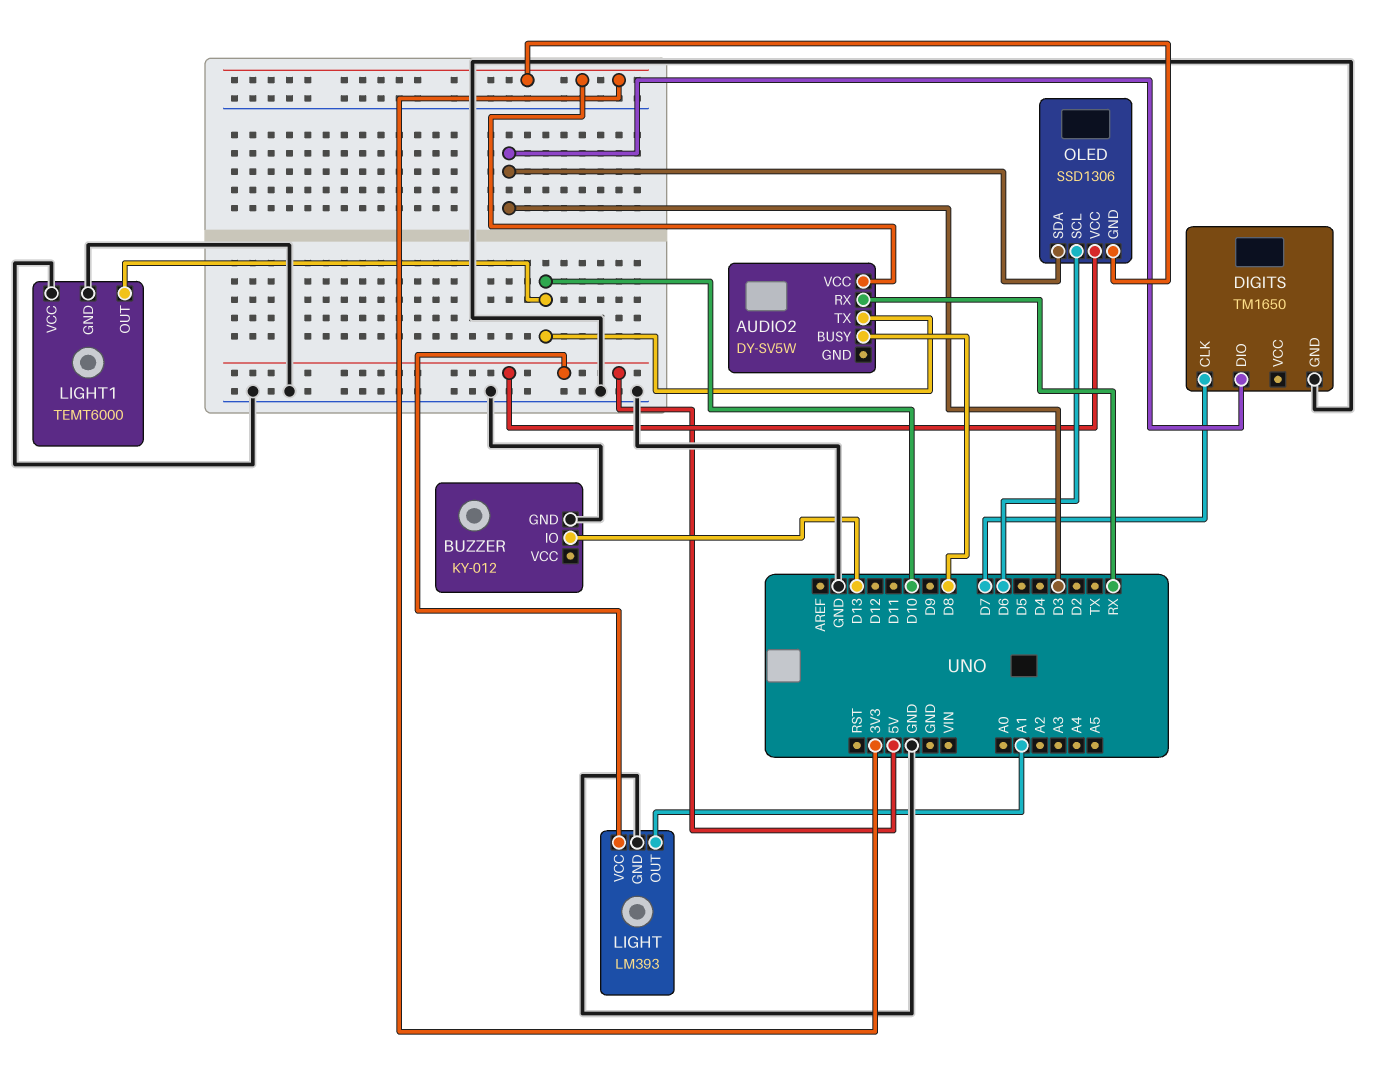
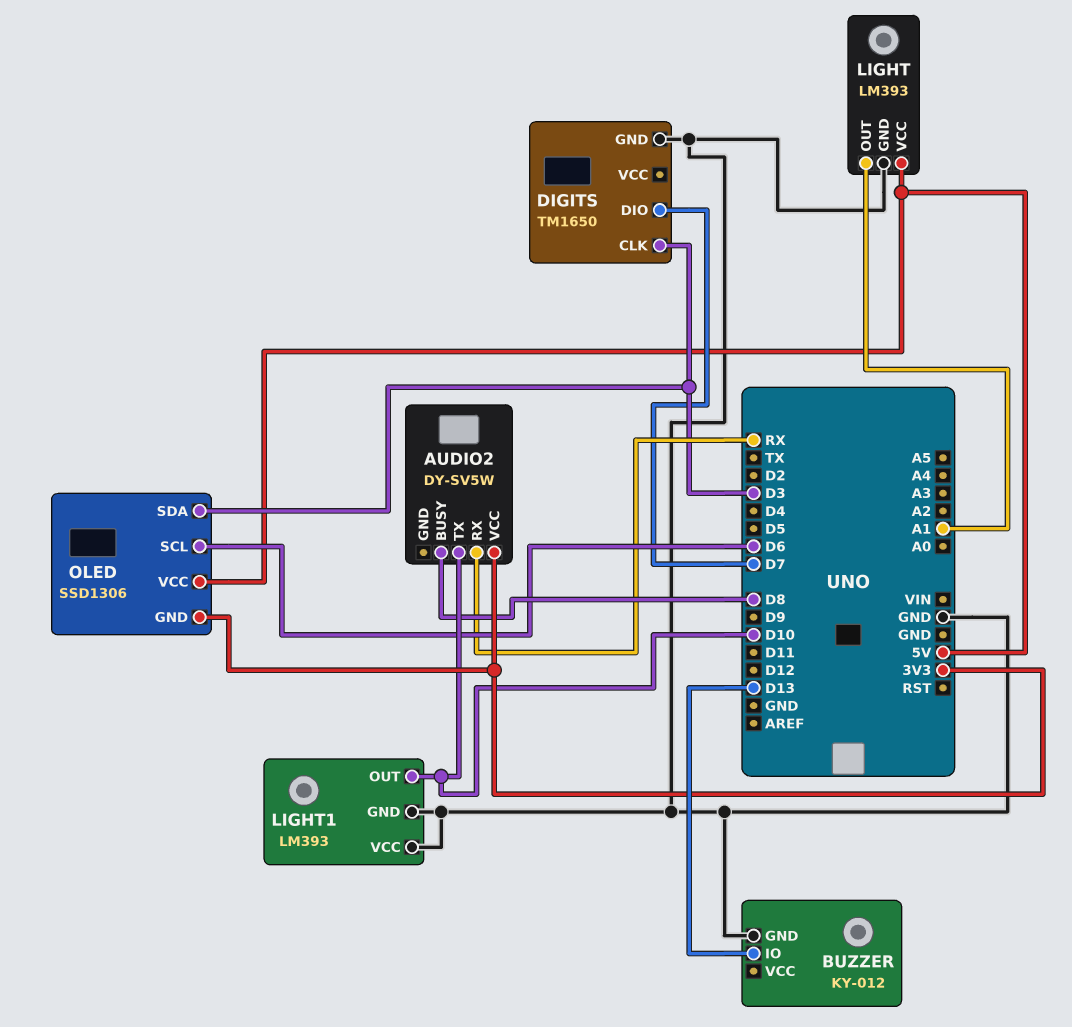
DIGITS pin CLK: D7 -> D3
DIGITS pin DIO: D3 -> D7
LIGHT1: TEMT6000 -> LM393

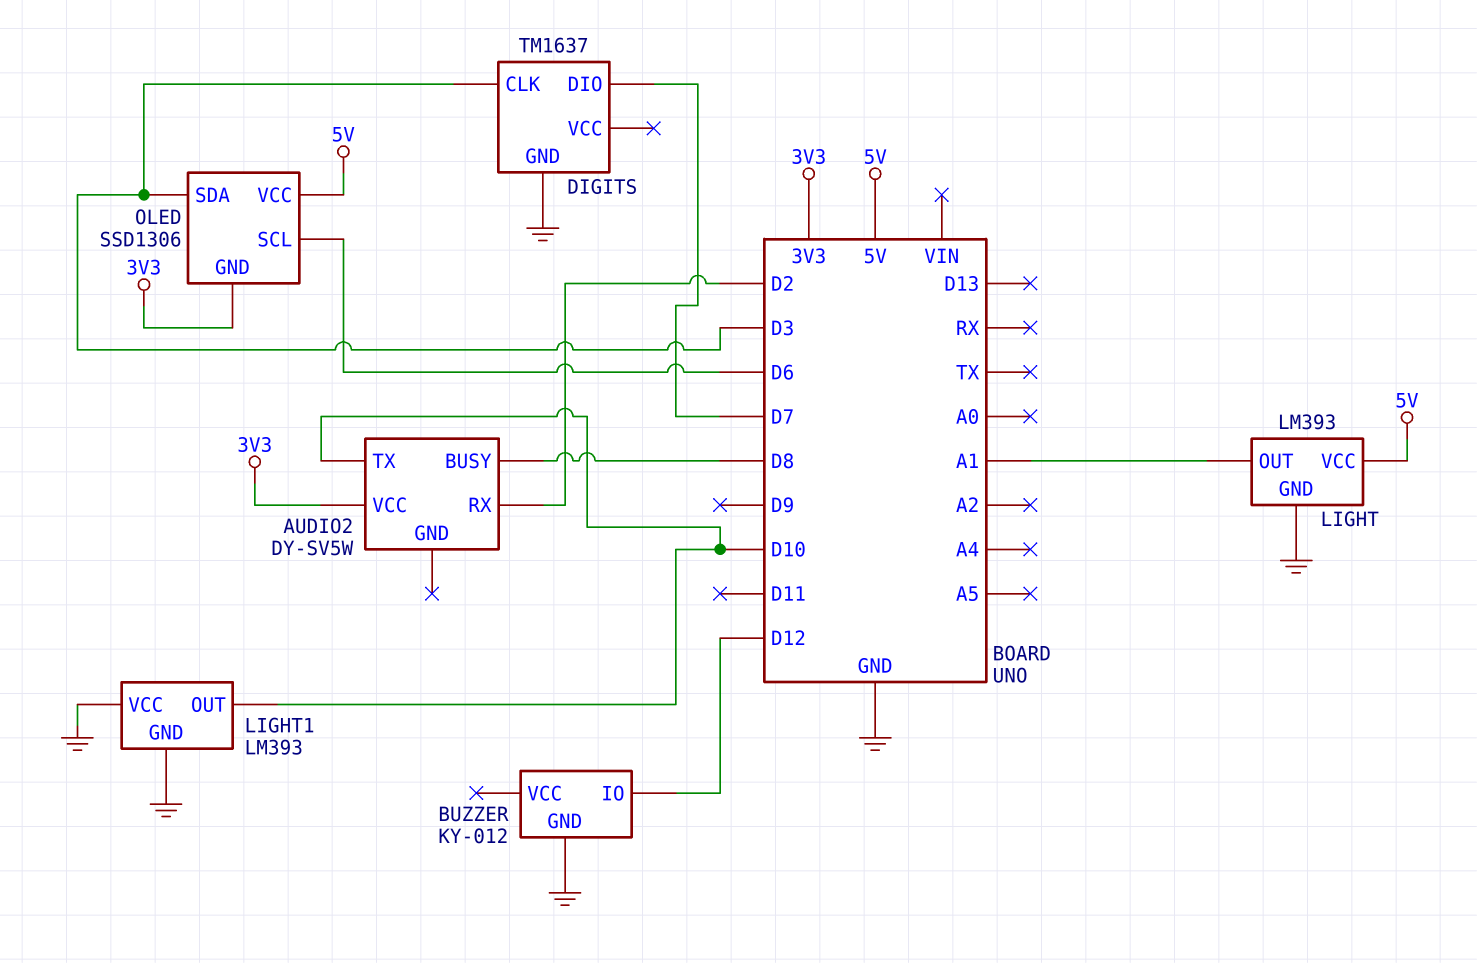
AUDIO2 pin RX: RX -> D2
BUZZER pin IO: D13 -> D12
DIGITS: TM1650 -> TM1637

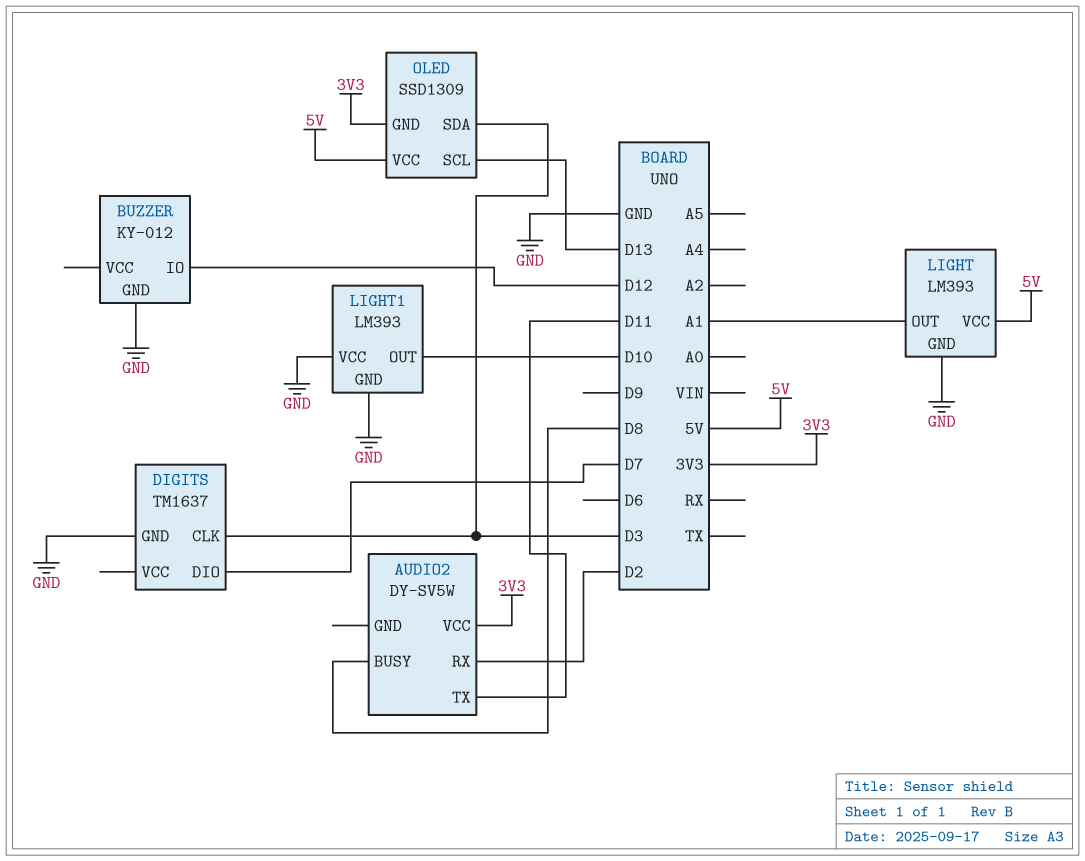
AUDIO2 pin TX: D10 -> D11
OLED: SSD1306 -> SSD1309
OLED pin SCL: D6 -> D13

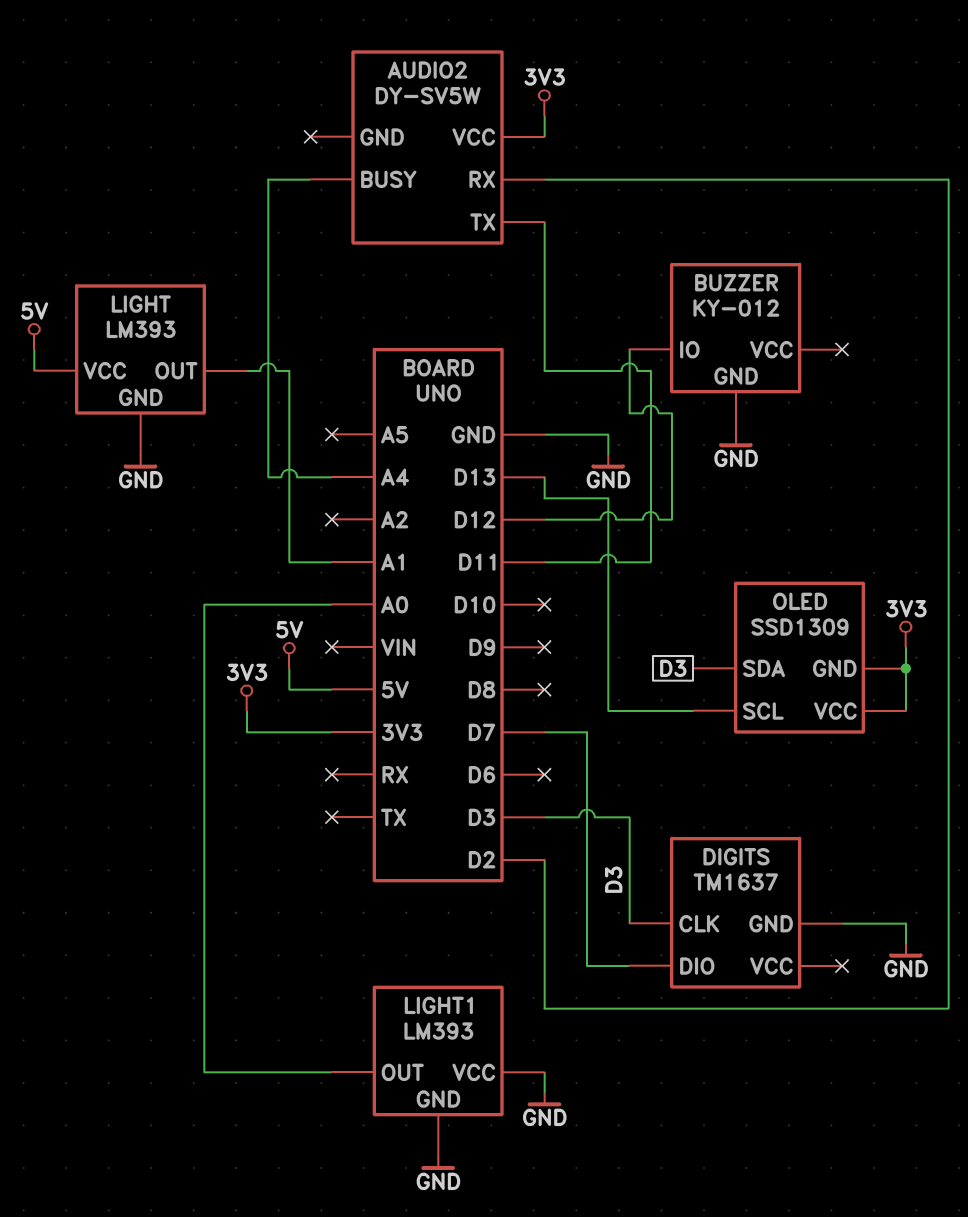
AUDIO2 pin BUSY: D8 -> A4
LIGHT1 pin OUT: D10 -> A0
OLED pin VCC: 5V -> 3V3

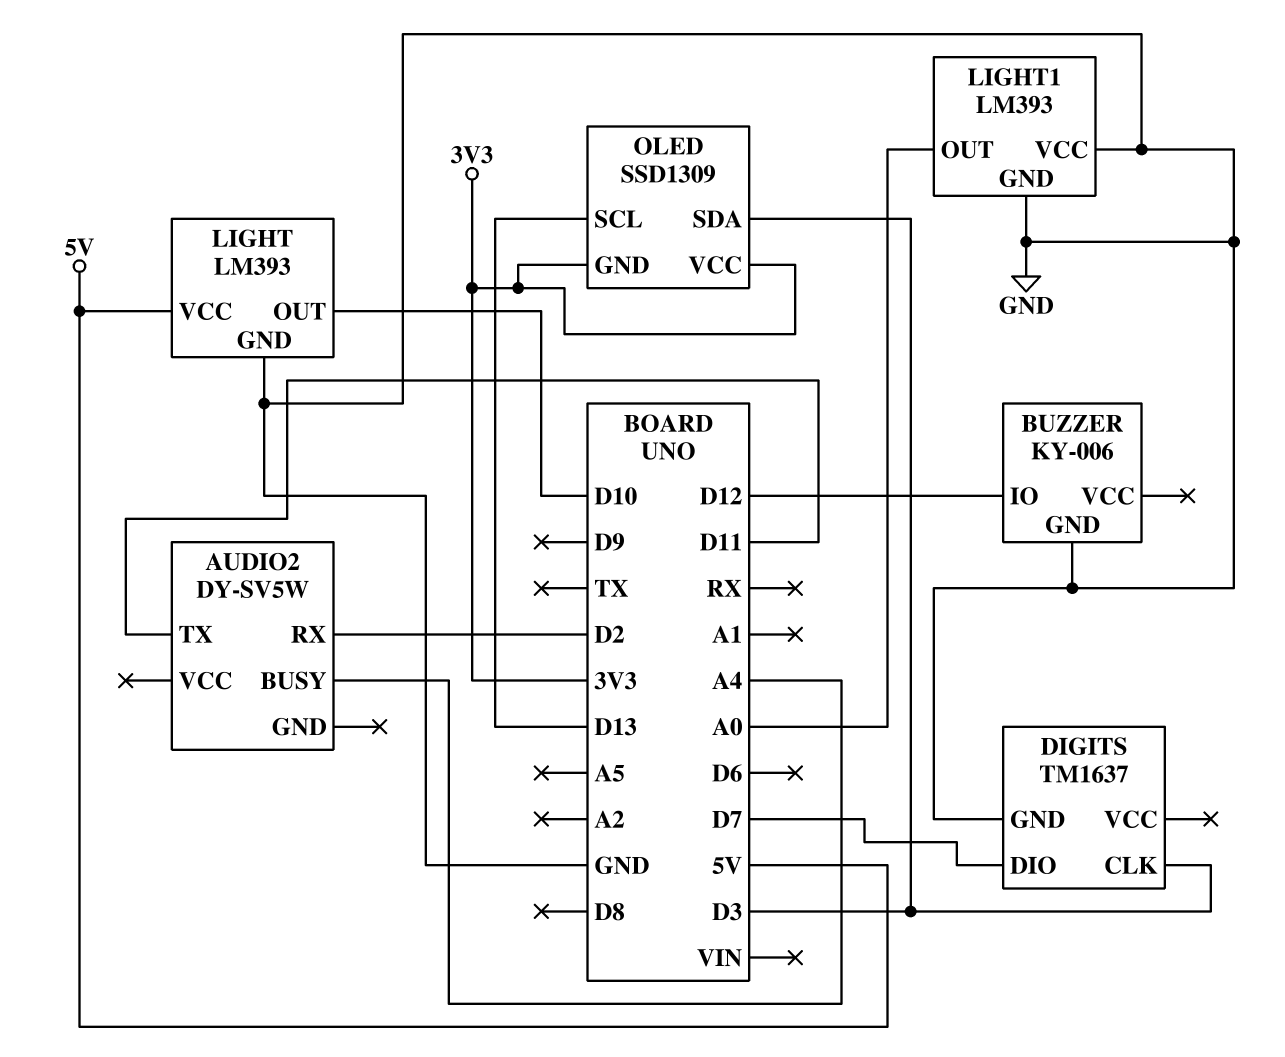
AUDIO2 pin VCC: 3V3 -> none
BUZZER: KY-012 -> KY-006
LIGHT pin OUT: A1 -> D10

